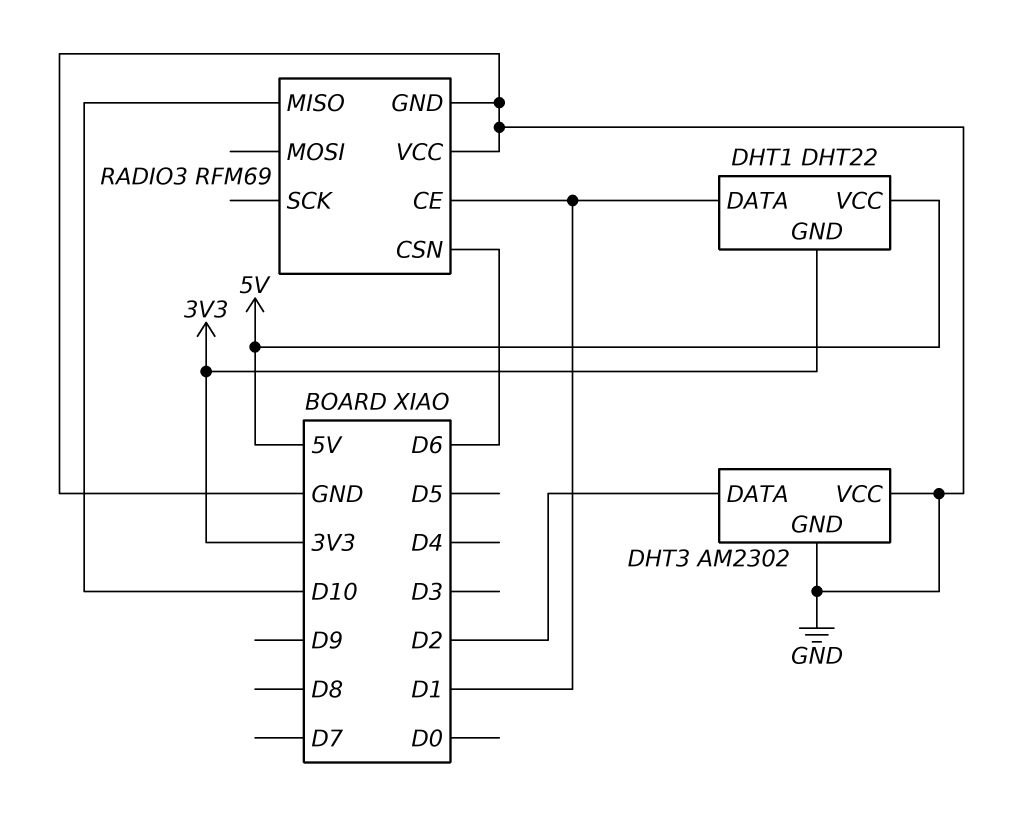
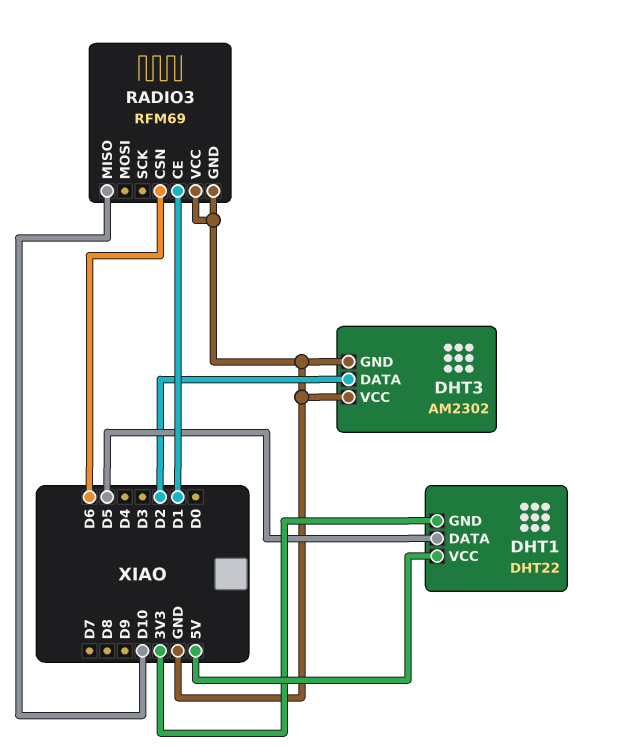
DHT1 pin DATA: D1 -> D5

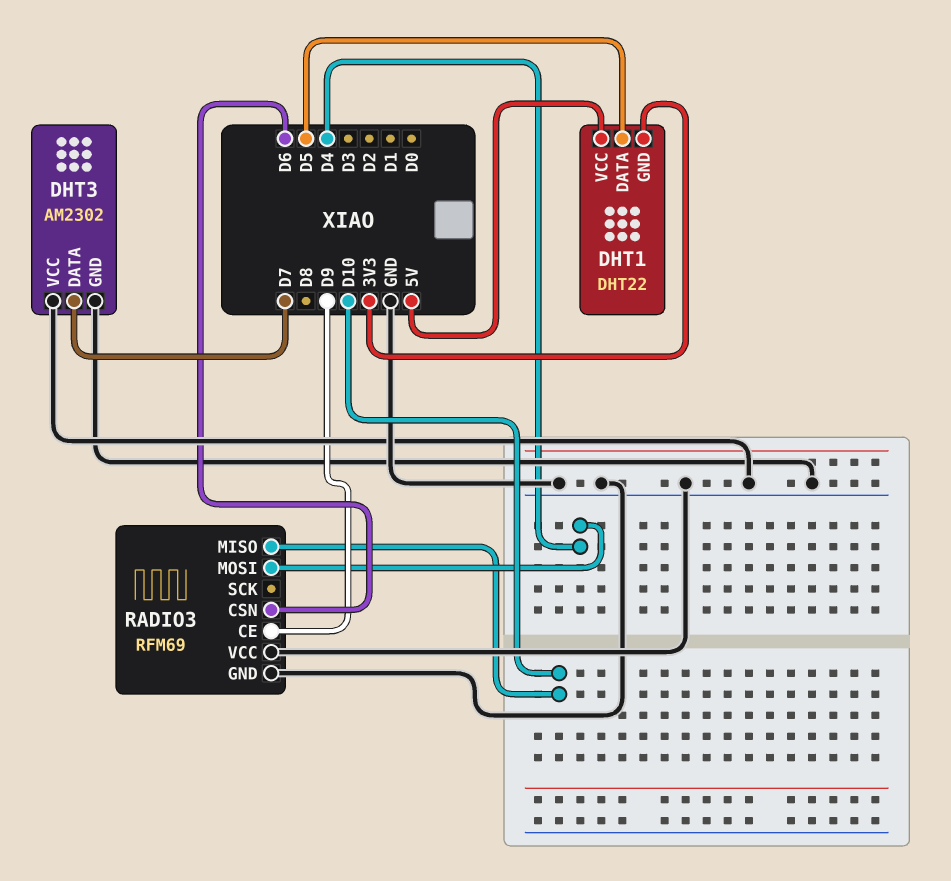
DHT3 pin DATA: D2 -> D7
RADIO3 pin CE: D1 -> D9
RADIO3 pin MOSI: none -> D4

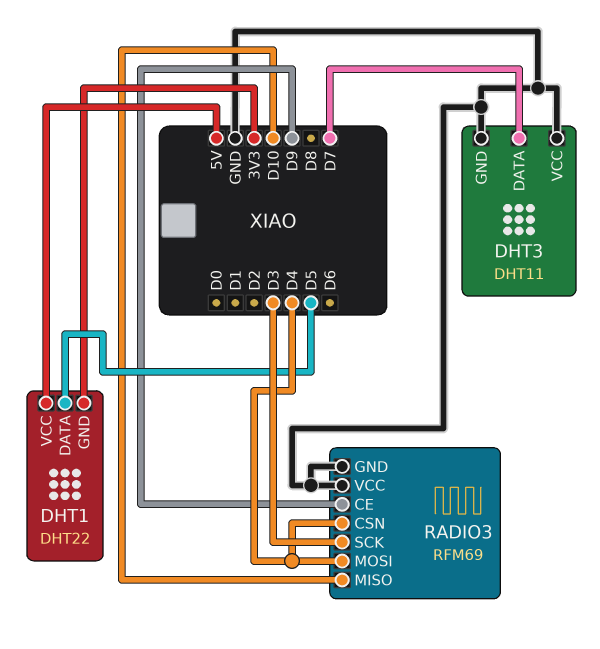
DHT3: AM2302 -> DHT11
RADIO3 pin CSN: D6 -> D4
RADIO3 pin SCK: none -> D3

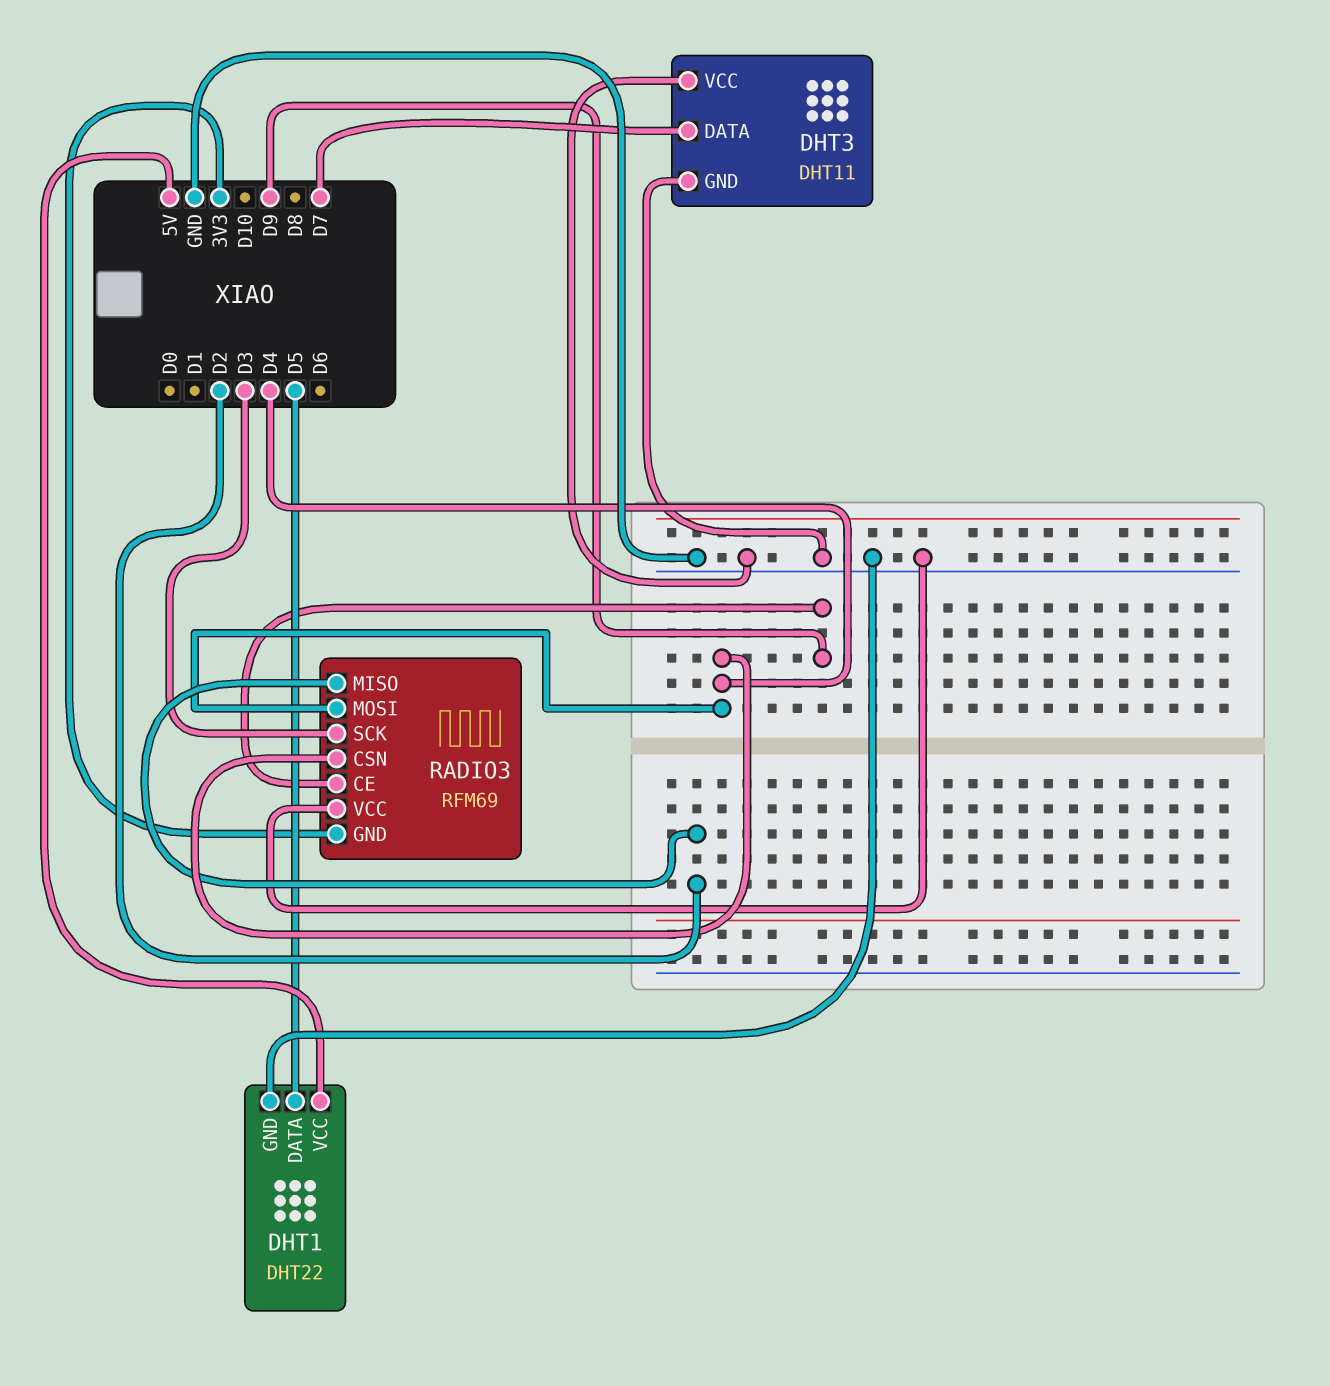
DHT1 pin GND: 3V3 -> GND
RADIO3 pin GND: GND -> 3V3
RADIO3 pin MISO: D10 -> D2

